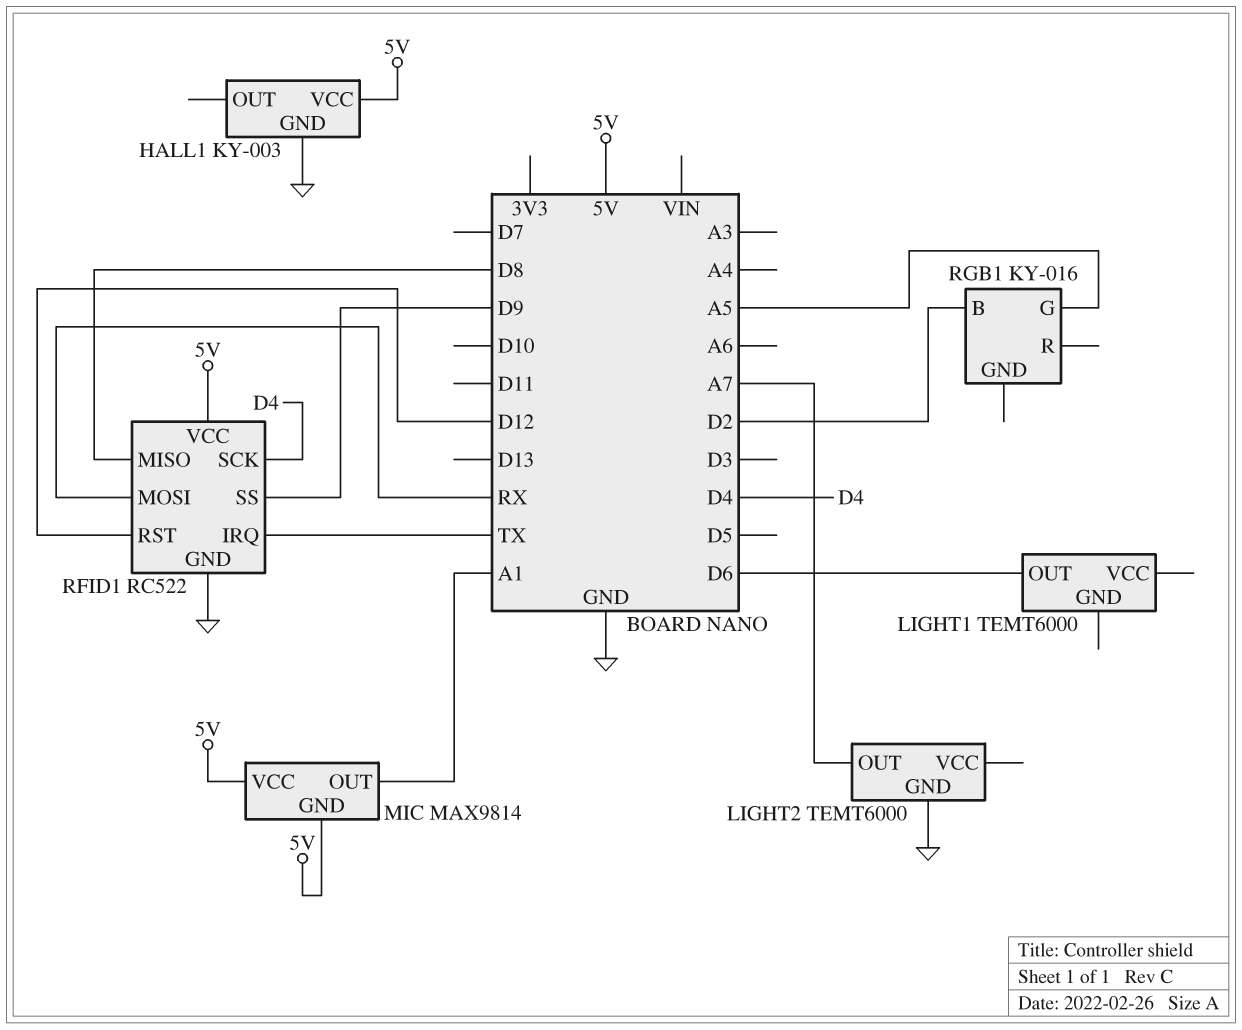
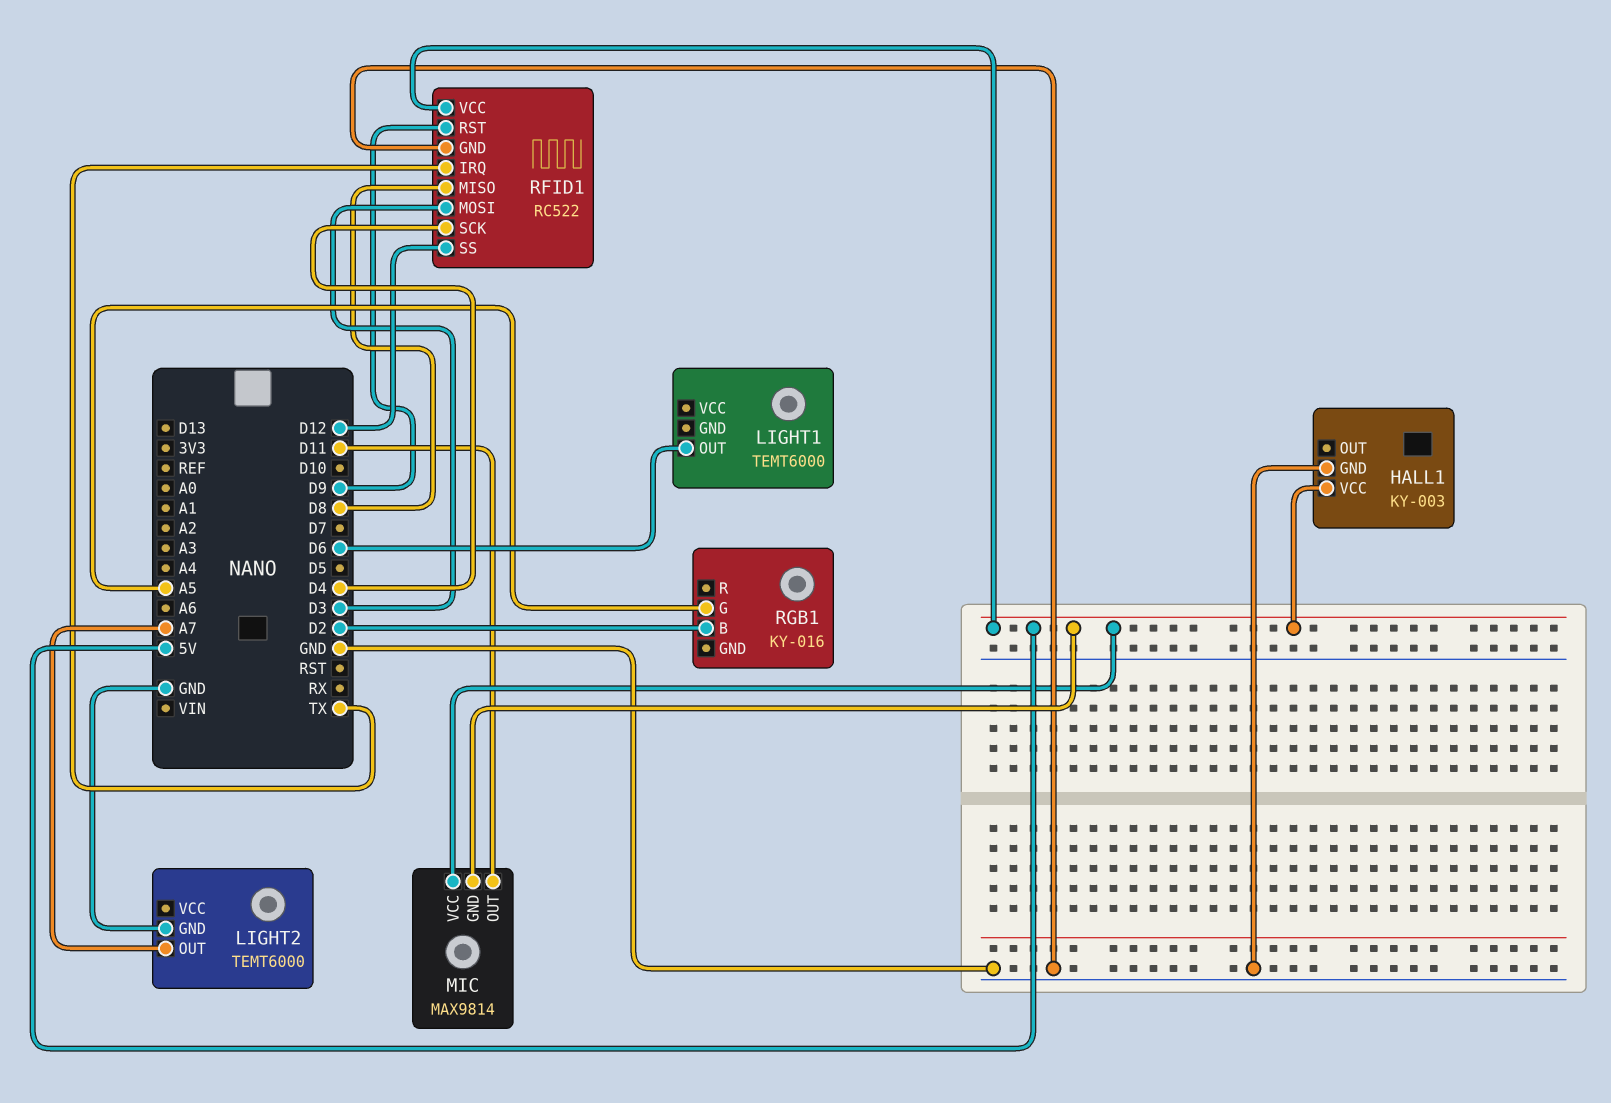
MIC pin OUT: A1 -> D11
RFID1 pin MOSI: RX -> D3
RFID1 pin RST: D12 -> D9
RFID1 pin SS: D9 -> D12

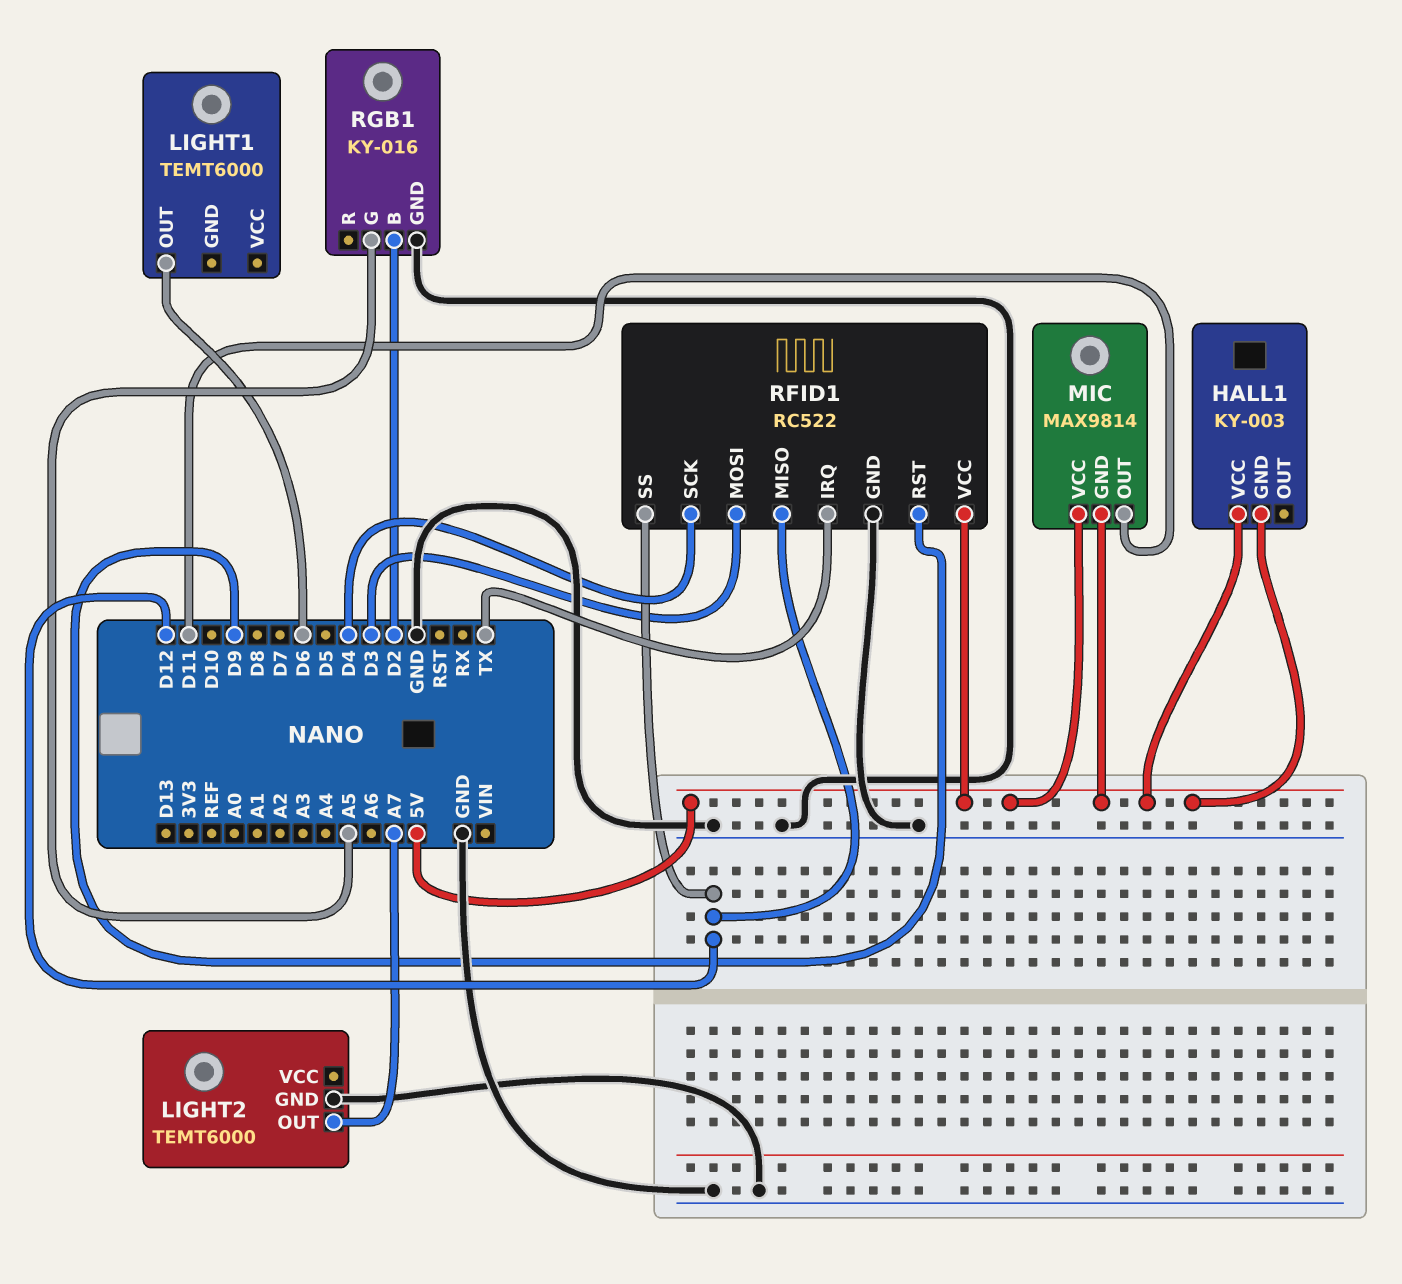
HALL1 pin GND: GND -> 5V
RFID1 pin MISO: D8 -> D12
RGB1 pin GND: none -> GND

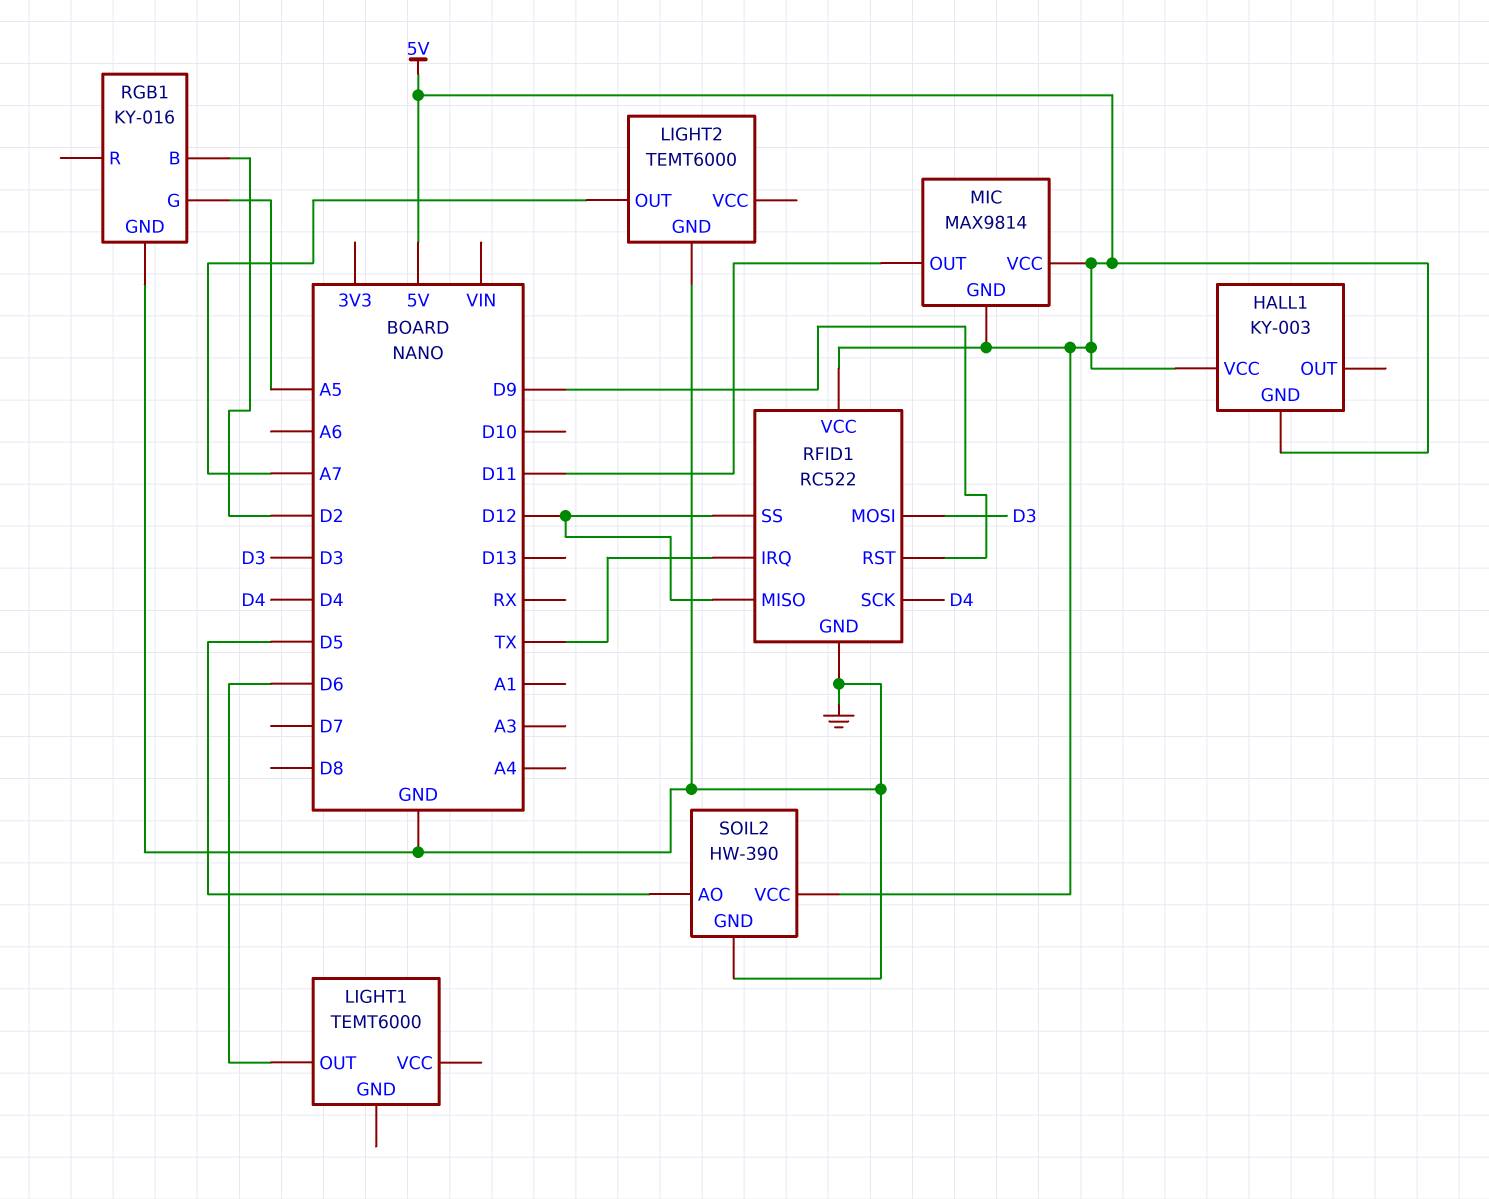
SOIL2: none -> HW-390
SOIL2 pin AO: none -> D5
SOIL2 pin GND: none -> GND
SOIL2 pin VCC: none -> 5V

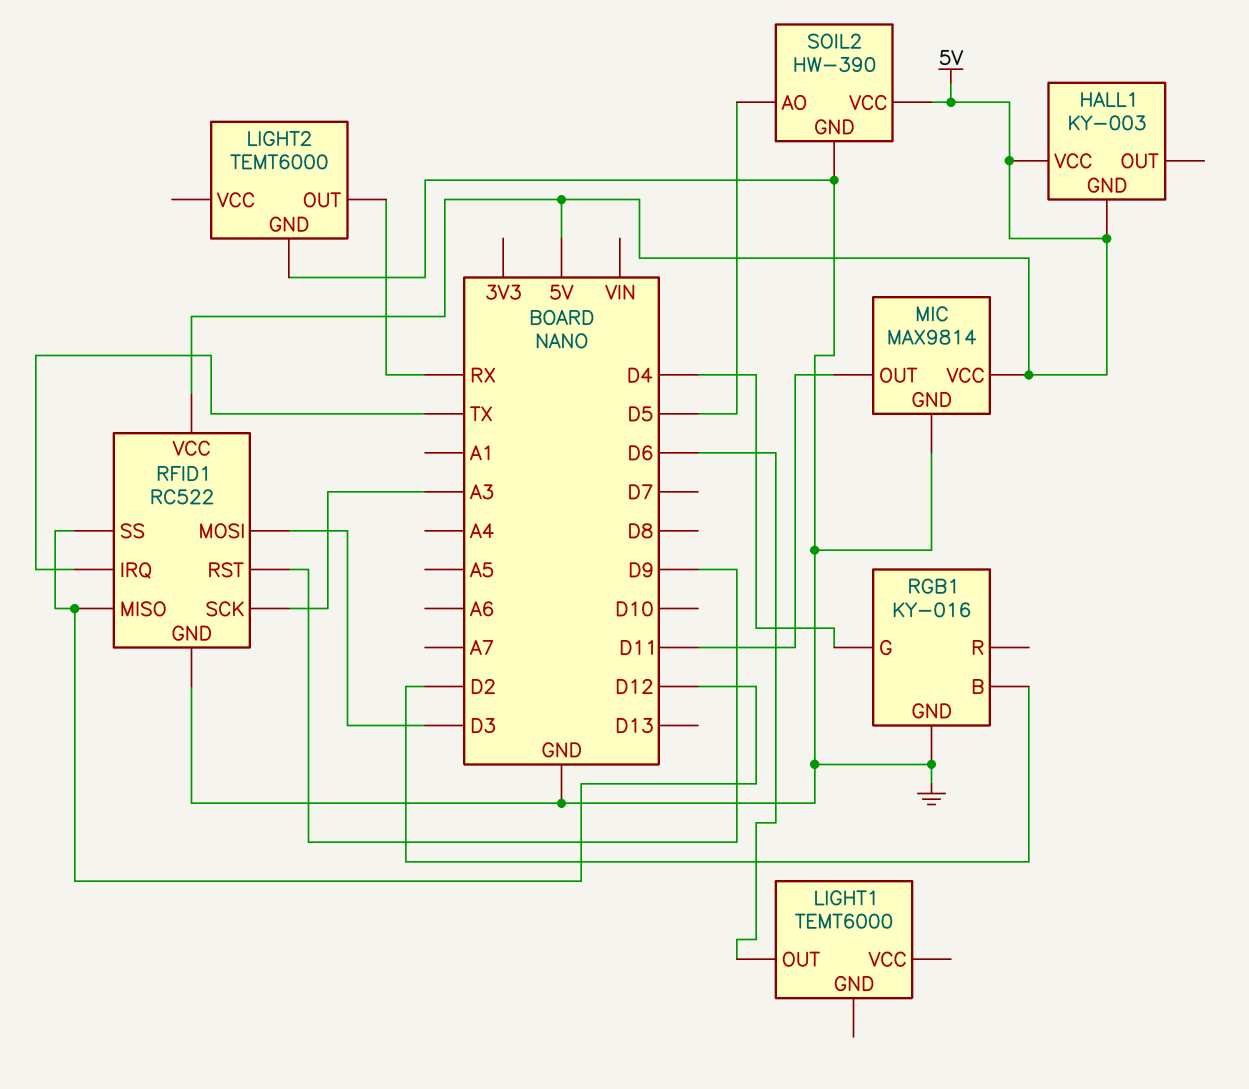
LIGHT2 pin OUT: A7 -> RX
MIC pin GND: 5V -> GND
RFID1 pin SCK: D4 -> A3
RGB1 pin G: A5 -> D4

